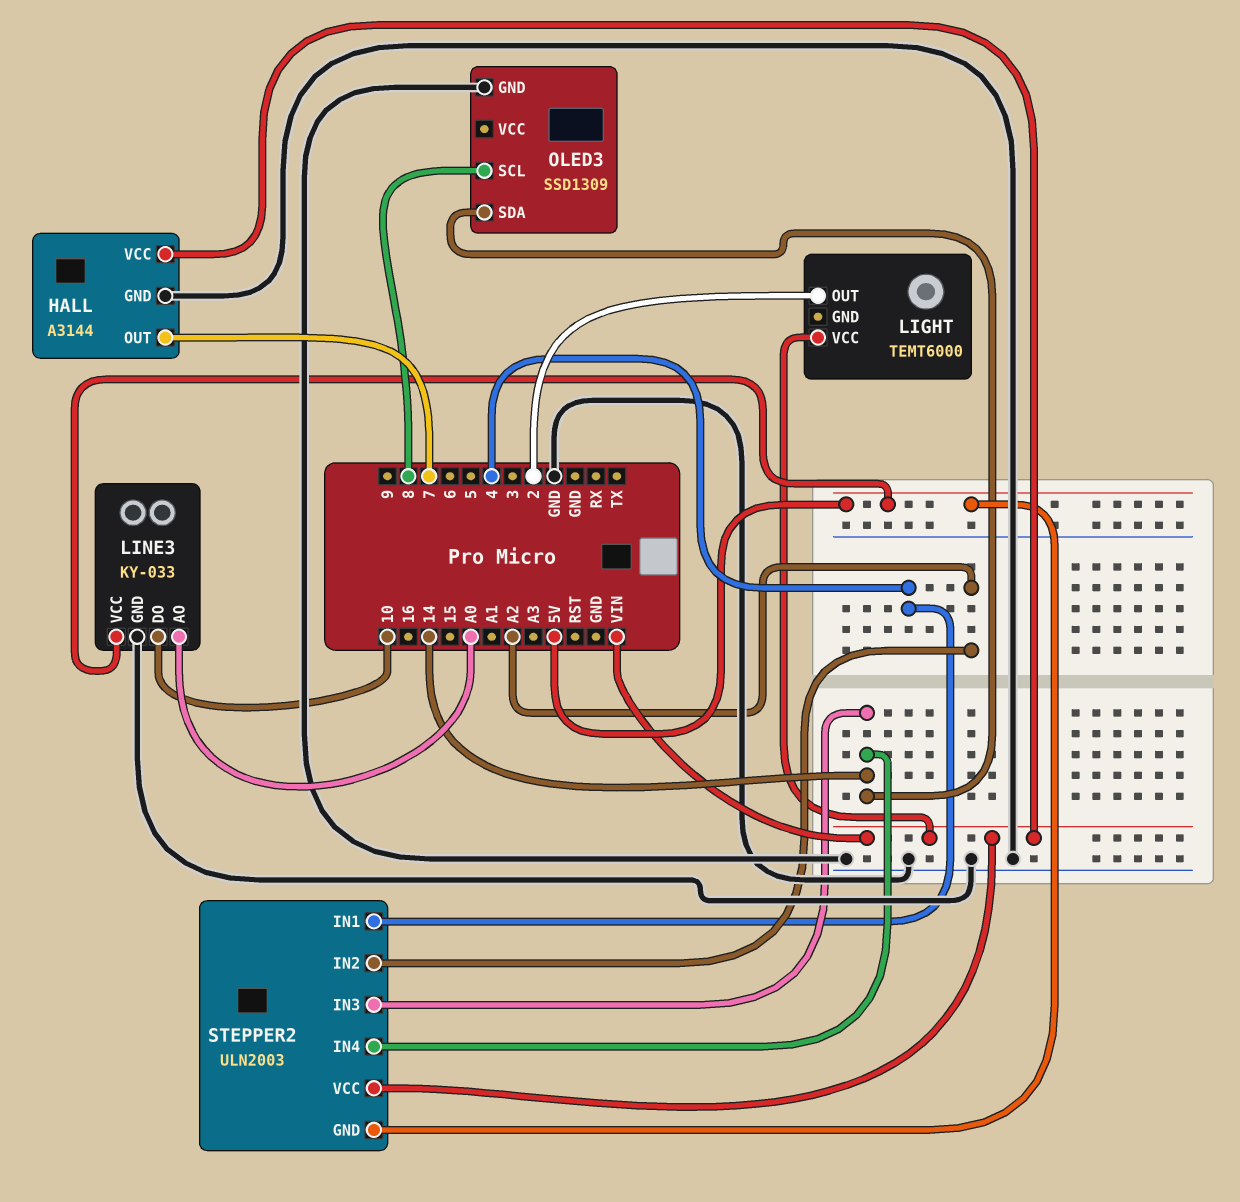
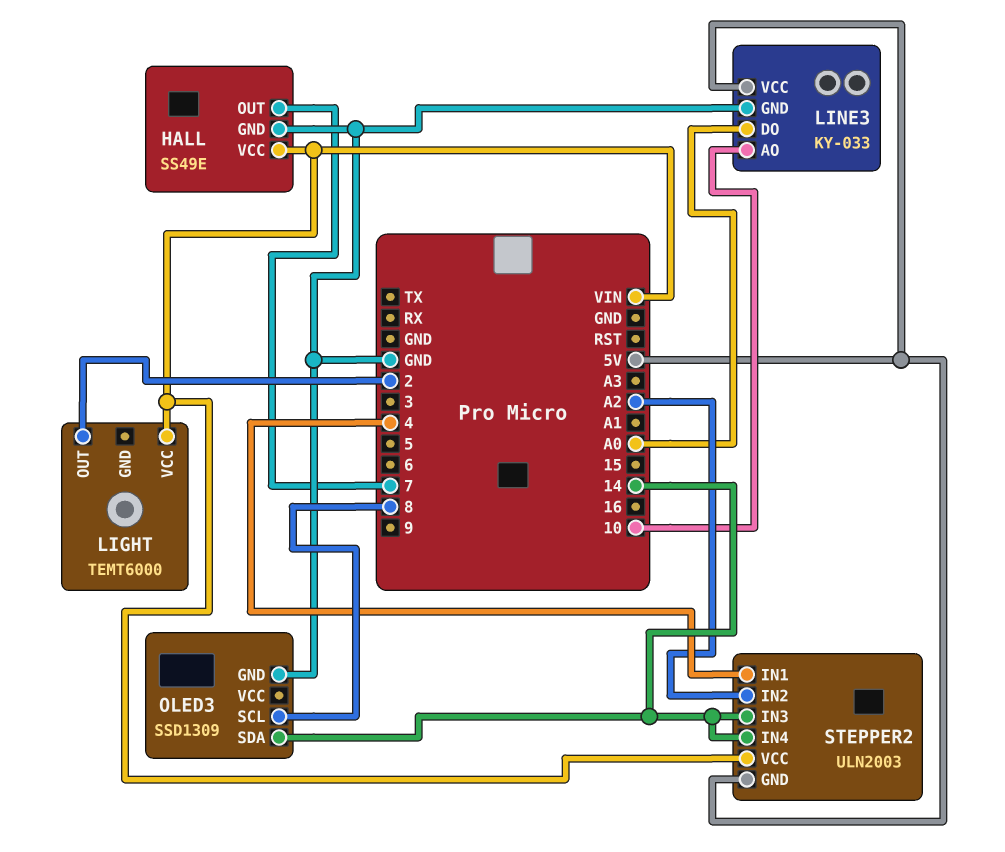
HALL: A3144 -> SS49E
LINE3 pin AO: A0 -> 10
LINE3 pin DO: 10 -> A0

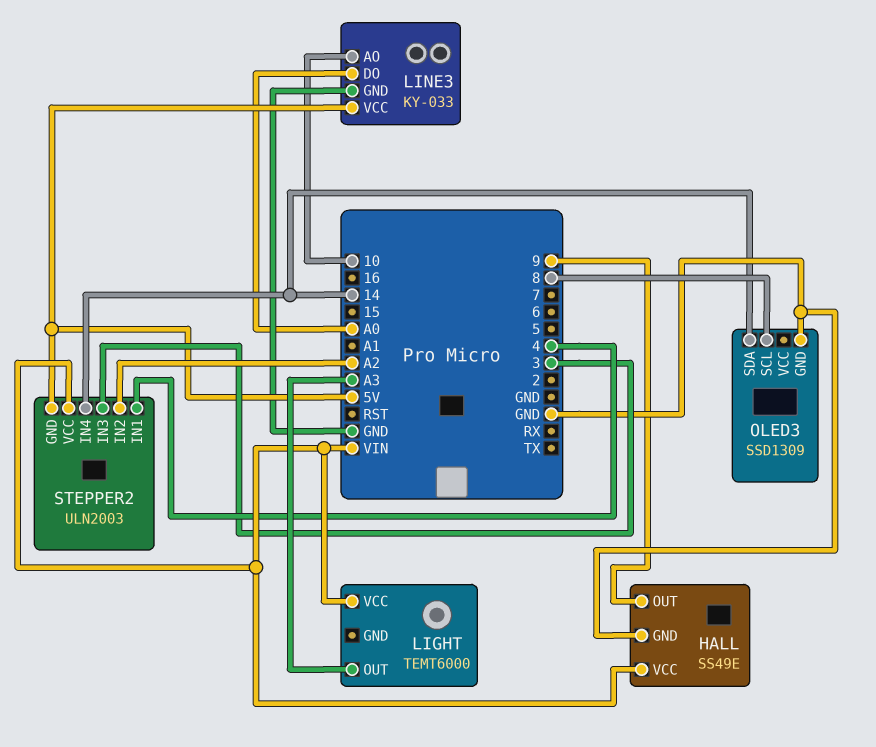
HALL pin OUT: 7 -> 9
LIGHT pin OUT: 2 -> A3
STEPPER2 pin IN3: 14 -> 3

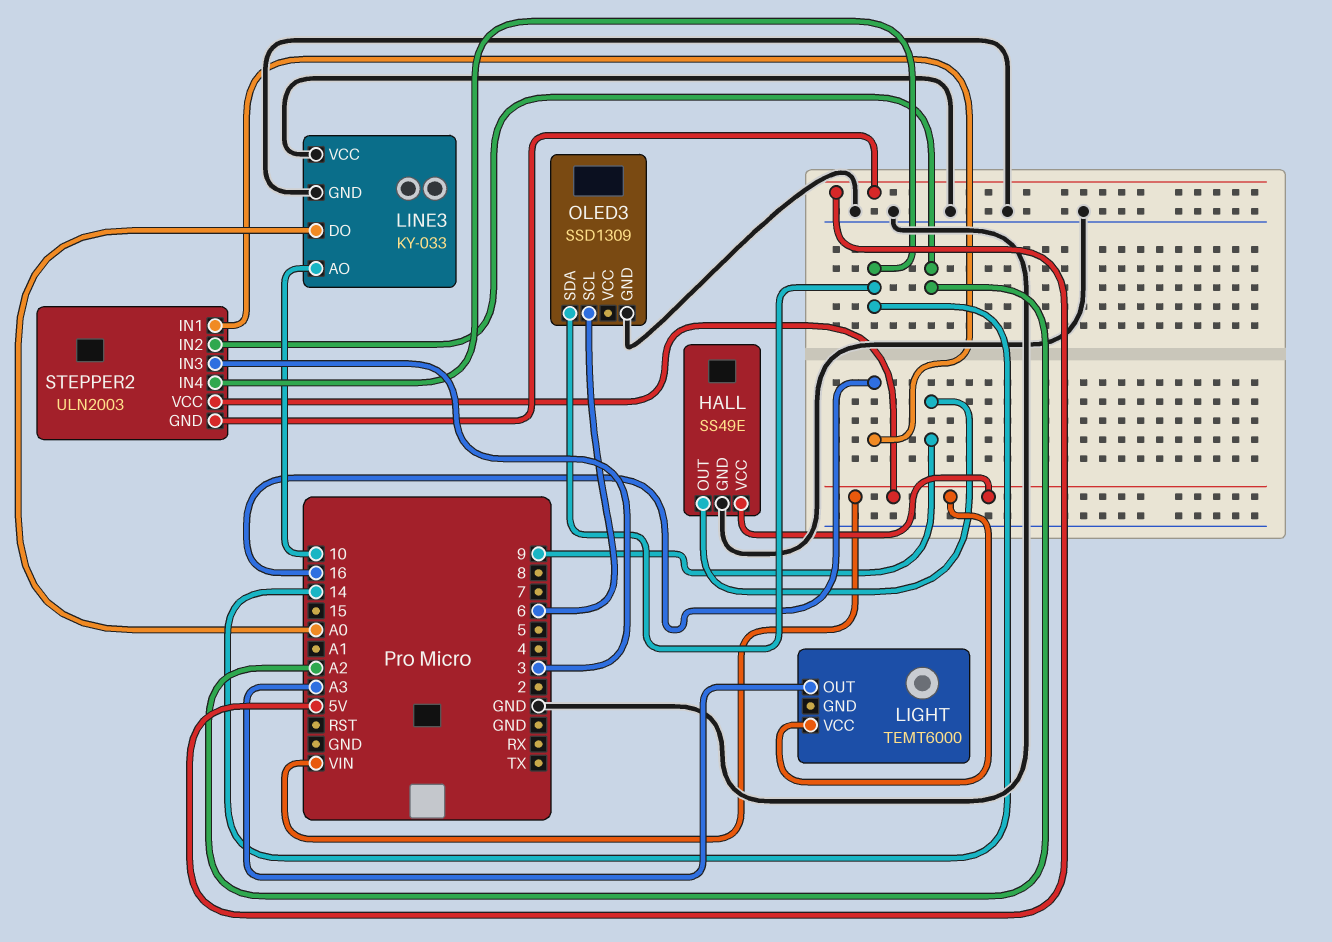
LINE3 pin VCC: 5V -> GND
OLED3 pin SCL: 8 -> 6
STEPPER2 pin IN1: 4 -> 16

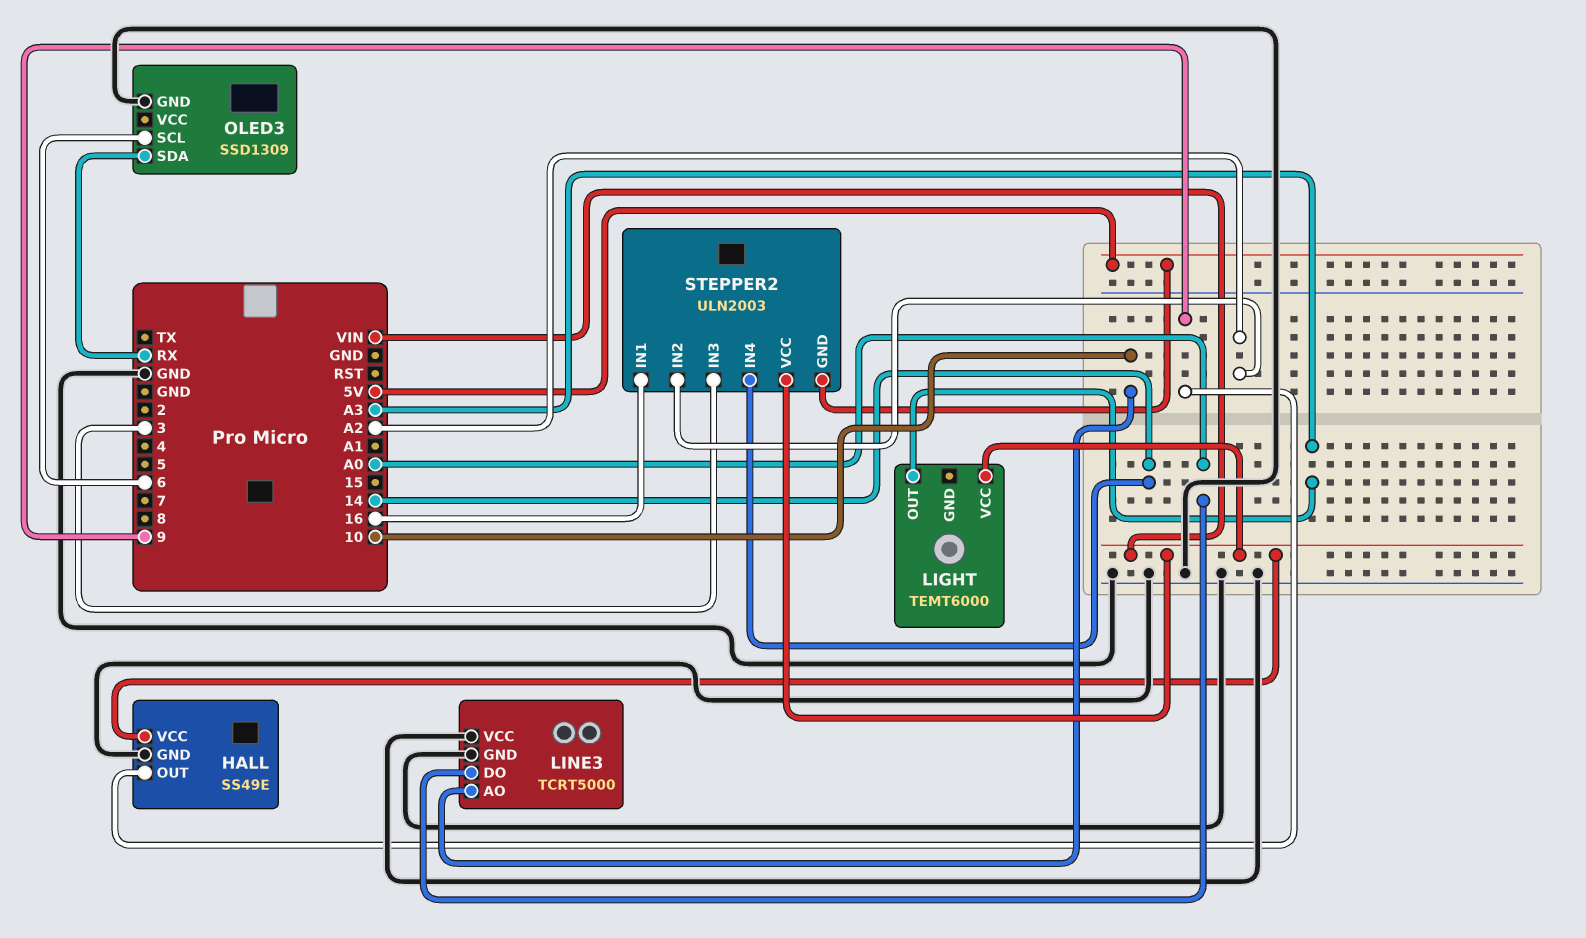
LINE3: KY-033 -> TCRT5000
OLED3 pin SDA: 14 -> RX

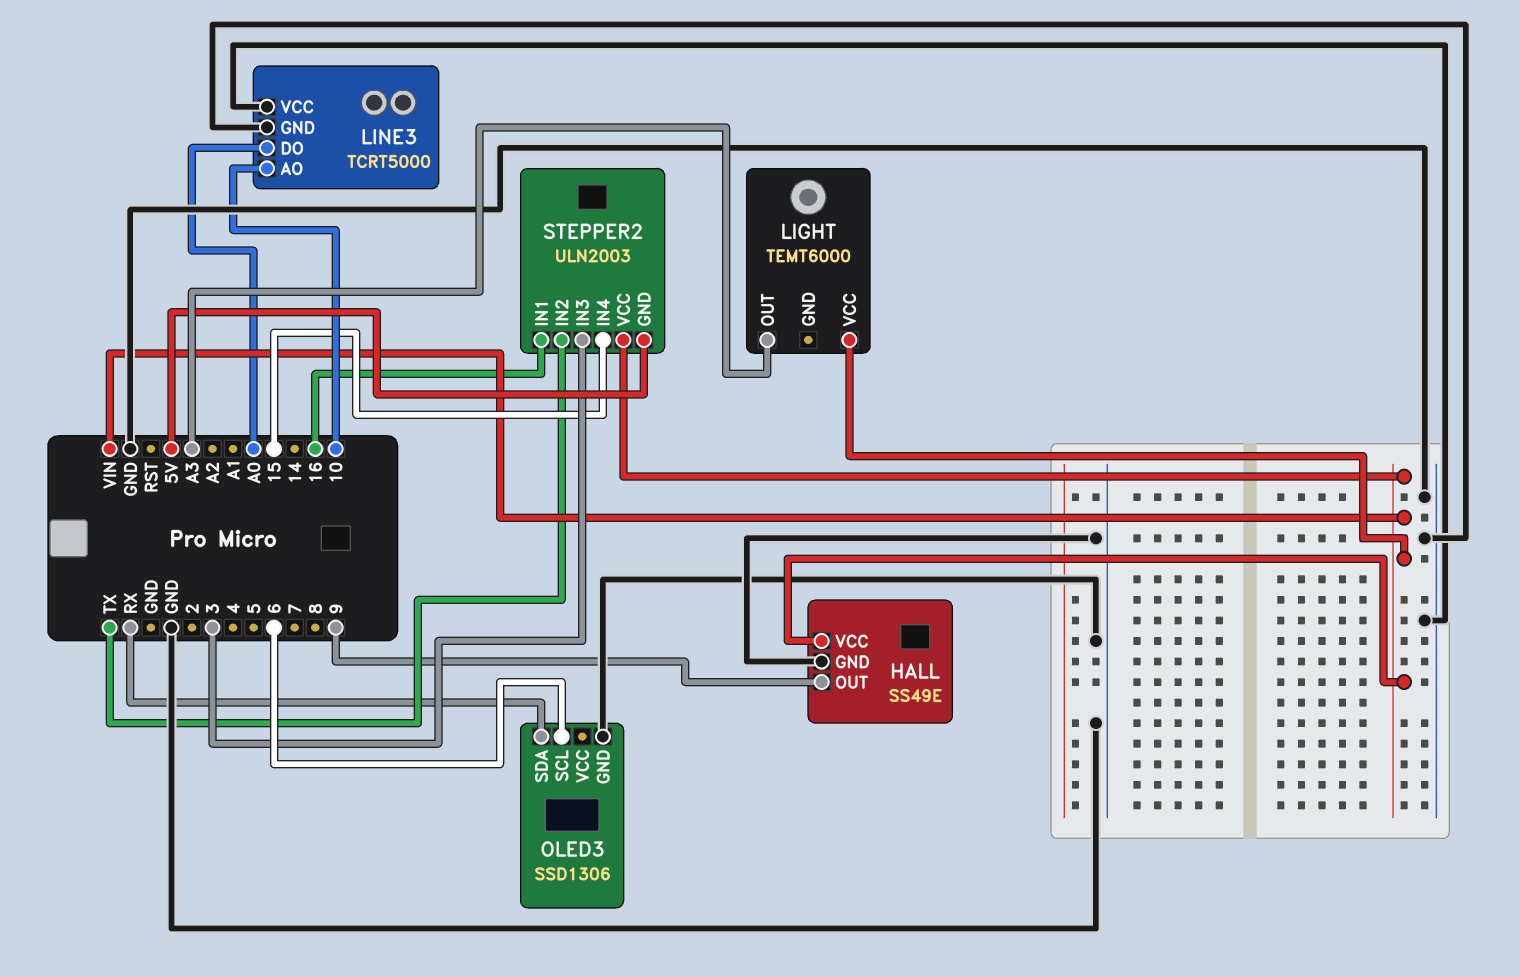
OLED3: SSD1309 -> SSD1306
STEPPER2 pin IN2: A2 -> TX
STEPPER2 pin IN4: 14 -> 15

